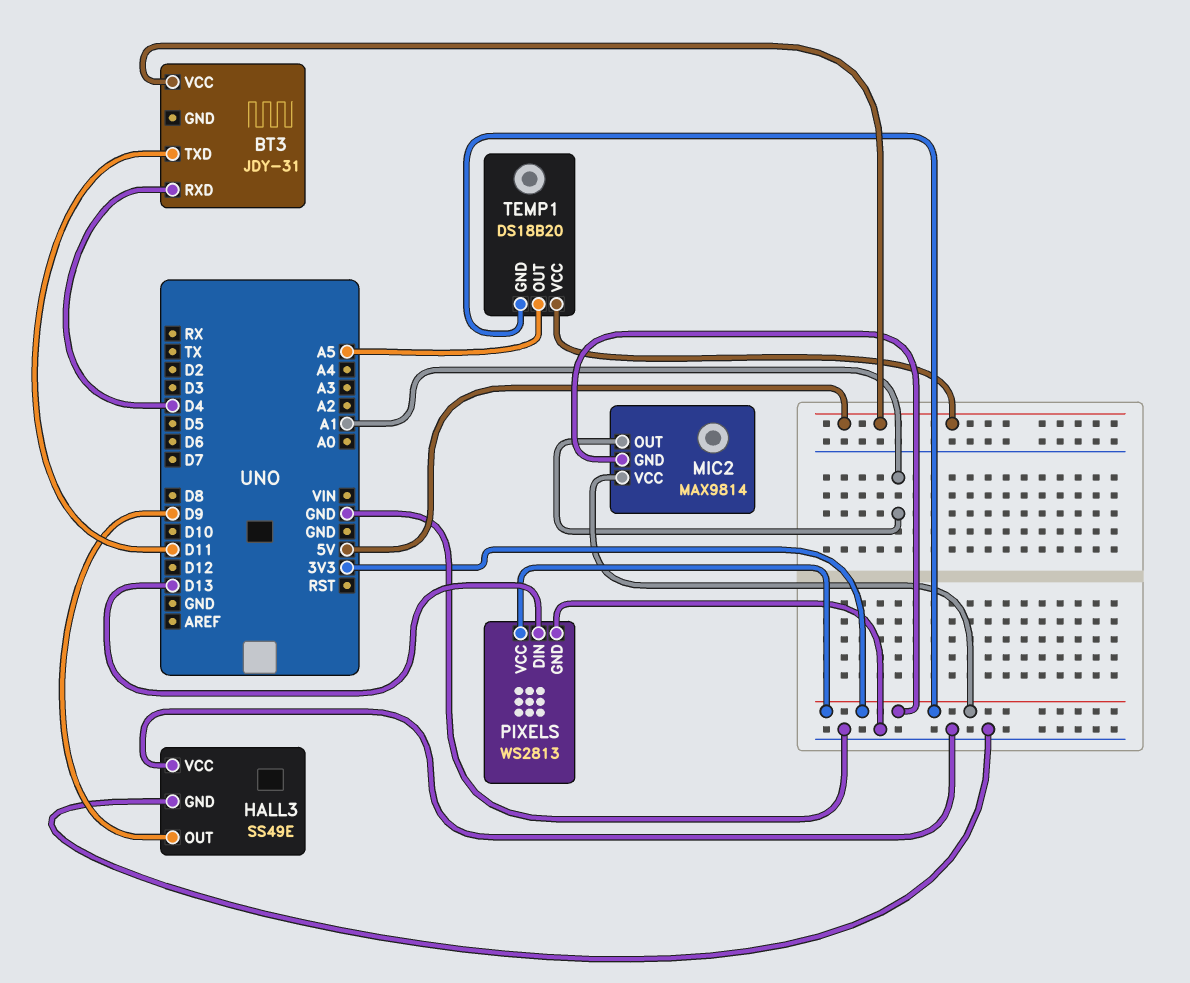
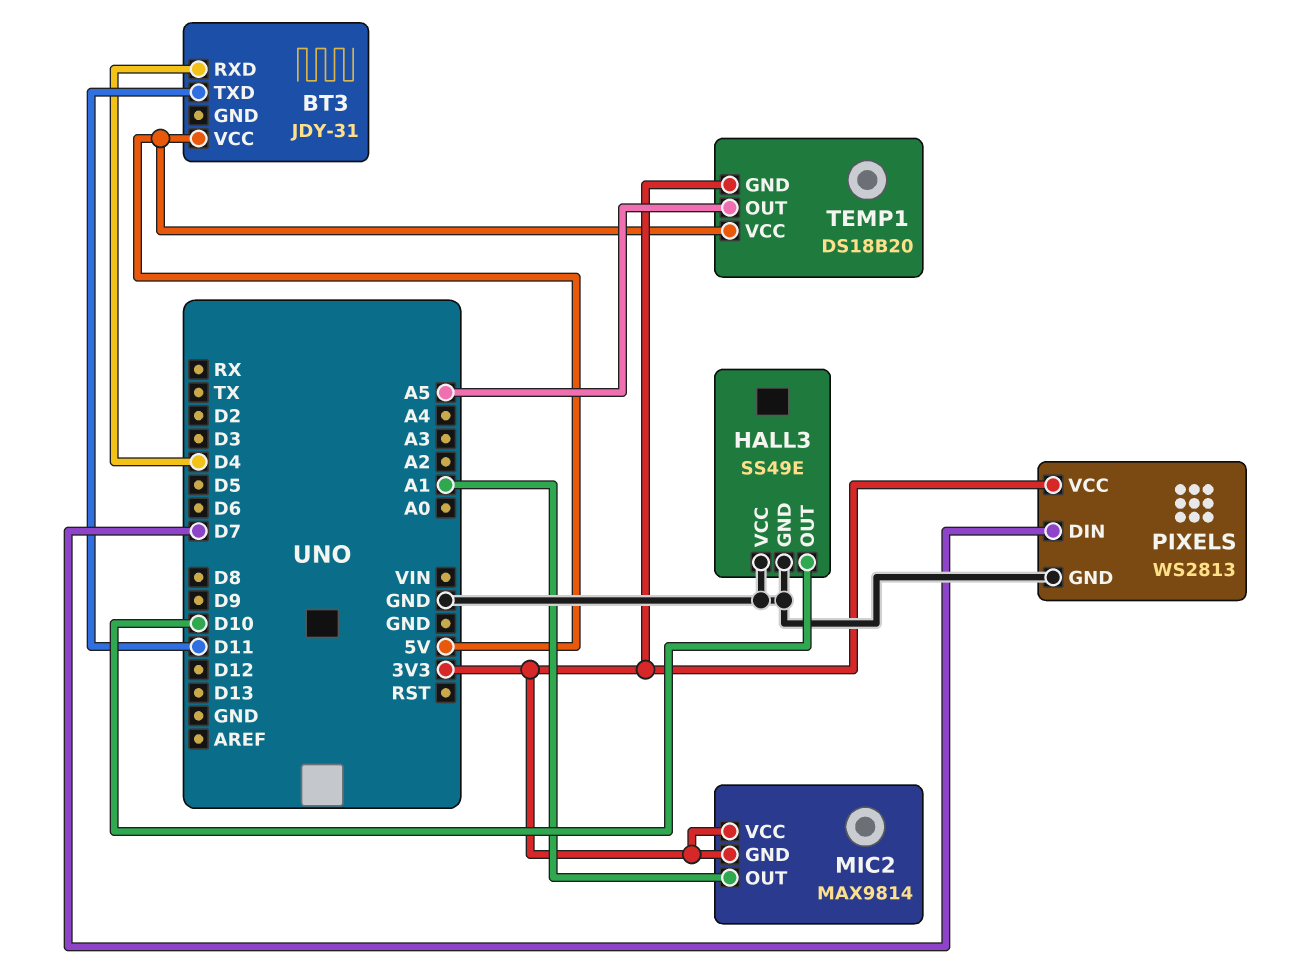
HALL3 pin OUT: D9 -> D10
PIXELS pin DIN: D13 -> D7

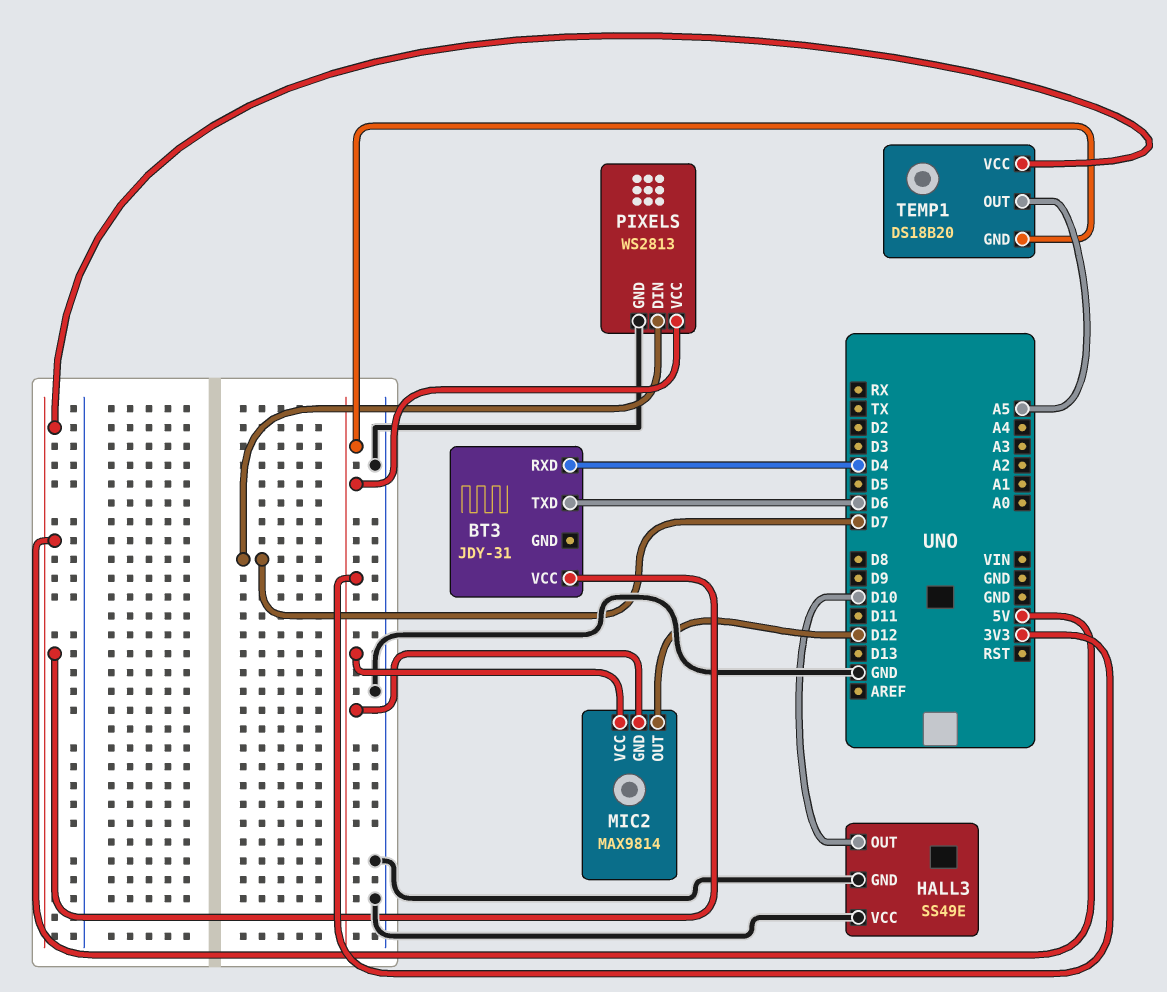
BT3 pin TXD: D11 -> D6
MIC2 pin OUT: A1 -> D12

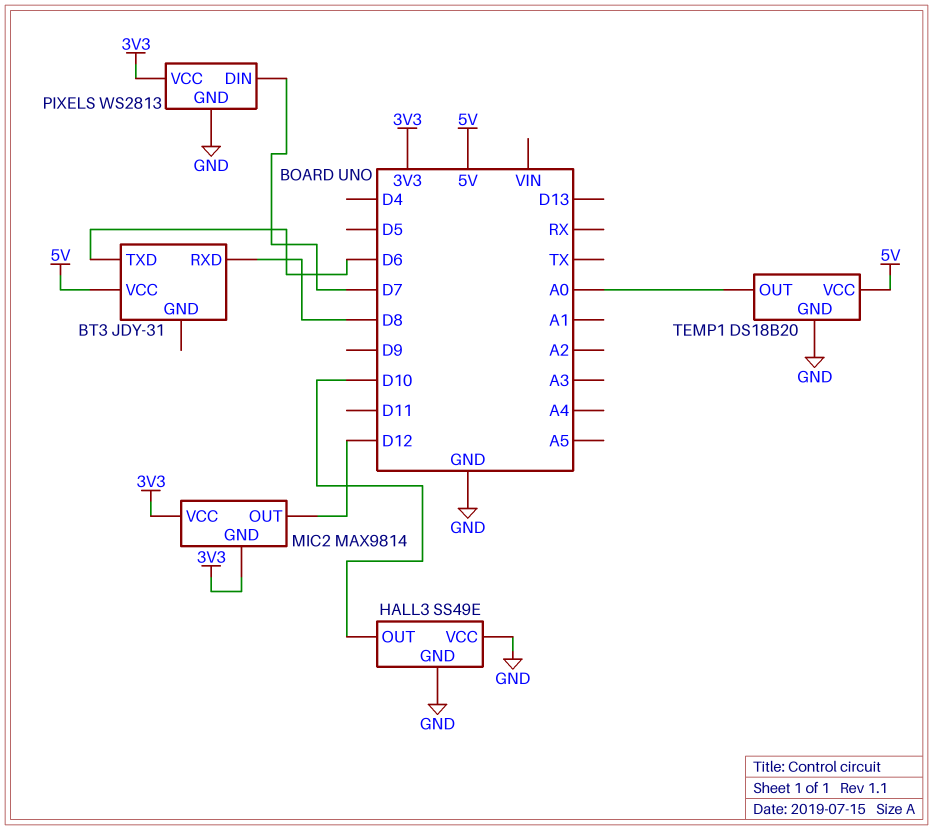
BT3 pin RXD: D4 -> D8
TEMP1 pin GND: 3V3 -> GND
TEMP1 pin OUT: A5 -> A0

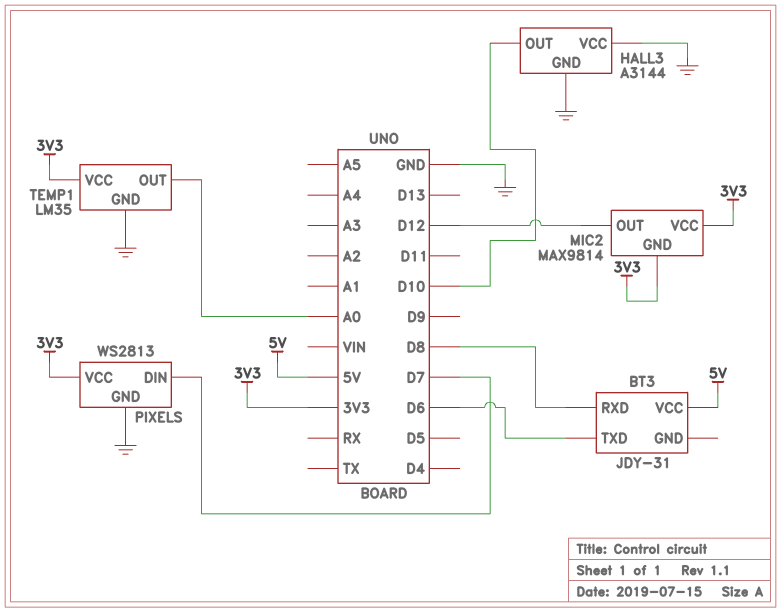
HALL3: SS49E -> A3144
TEMP1: DS18B20 -> LM35
TEMP1 pin VCC: 5V -> 3V3

